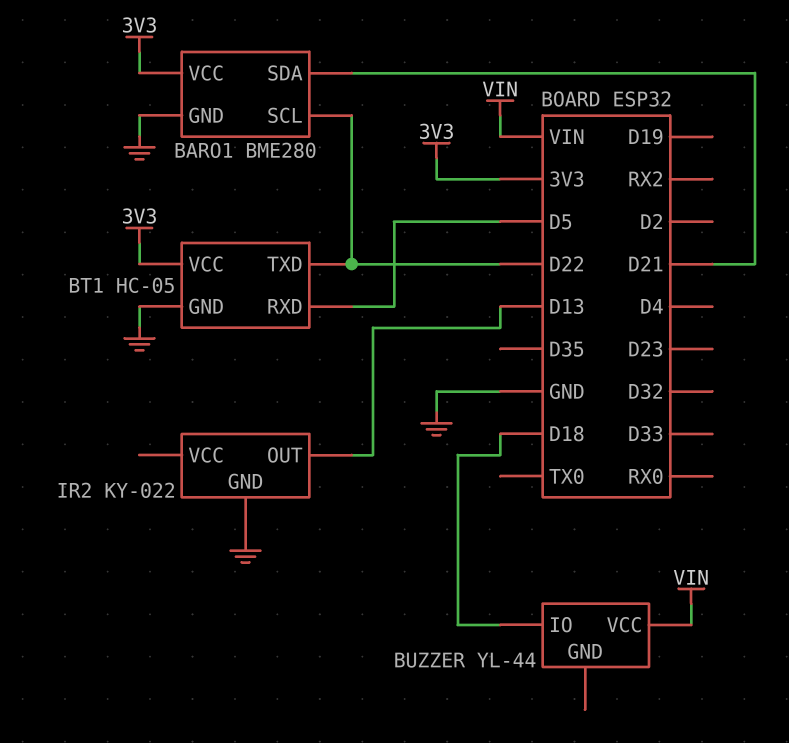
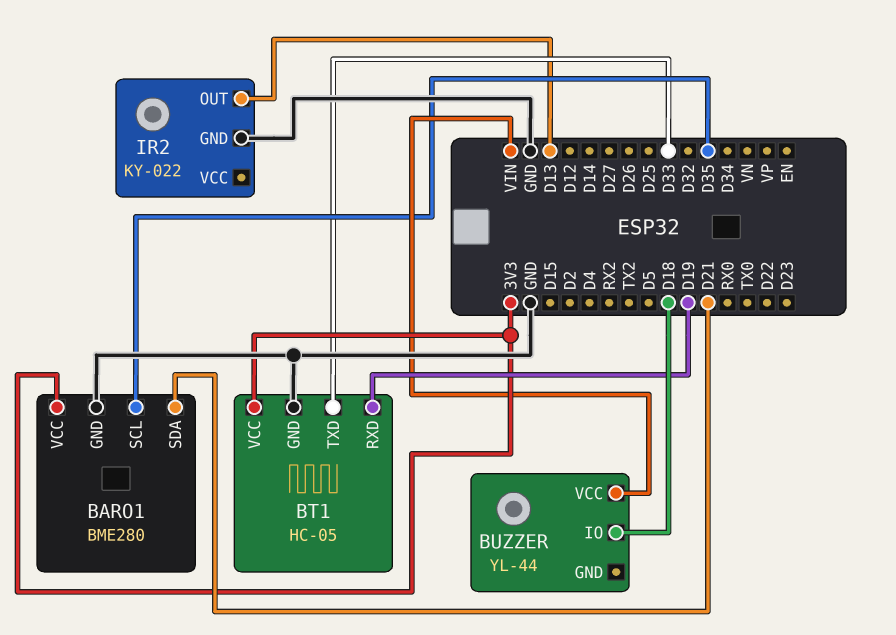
BARO1 pin SCL: D22 -> D35
BT1 pin RXD: D5 -> D19
BT1 pin TXD: D22 -> D33

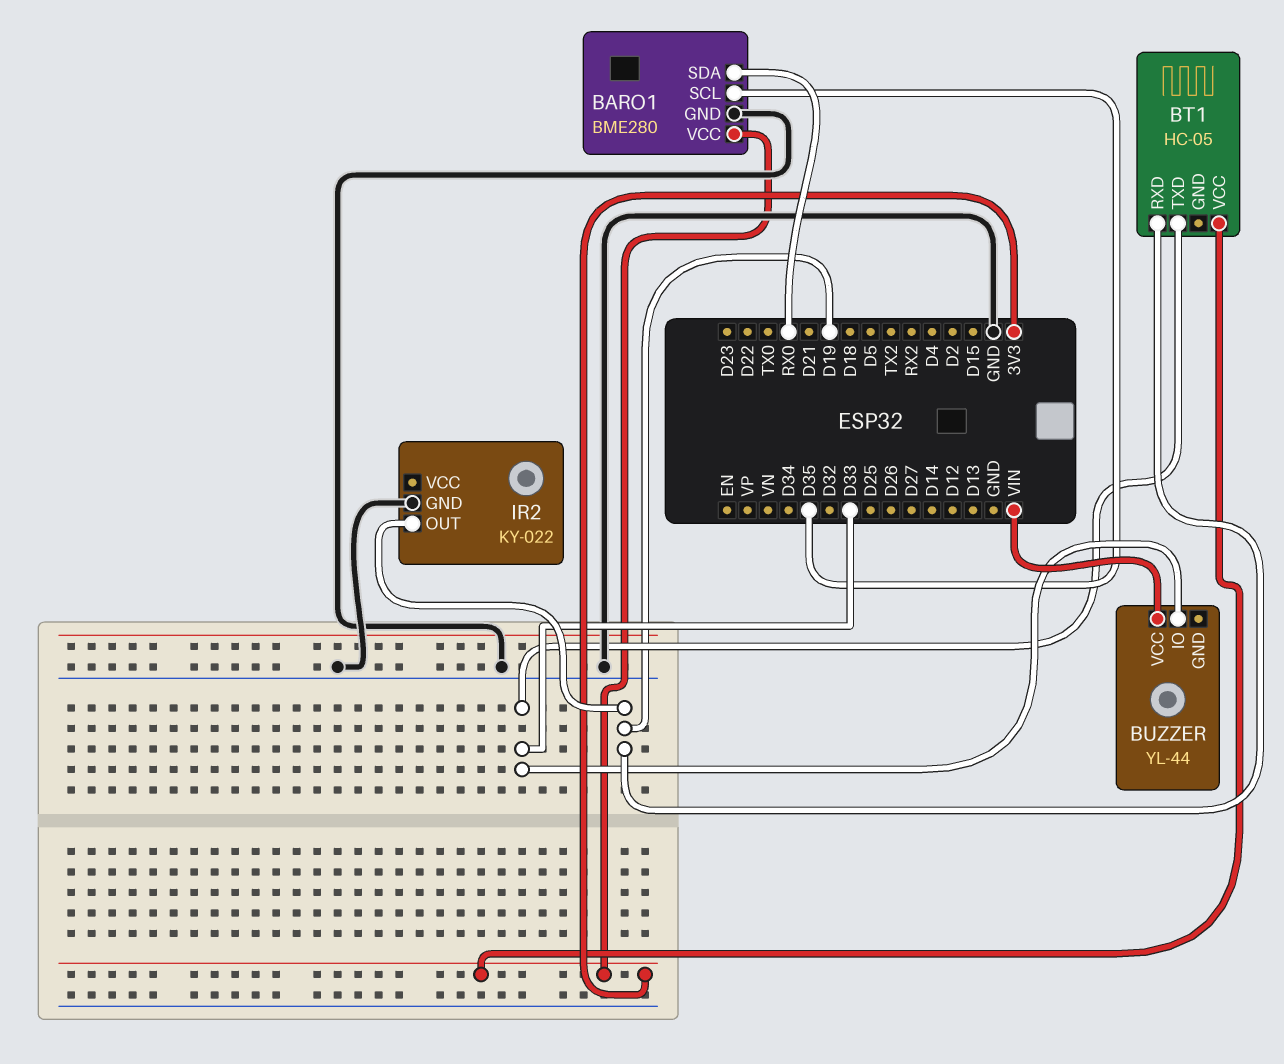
BARO1 pin SDA: D21 -> RX0
BT1 pin GND: GND -> none
BUZZER pin IO: D18 -> D33
IR2 pin OUT: D13 -> D19

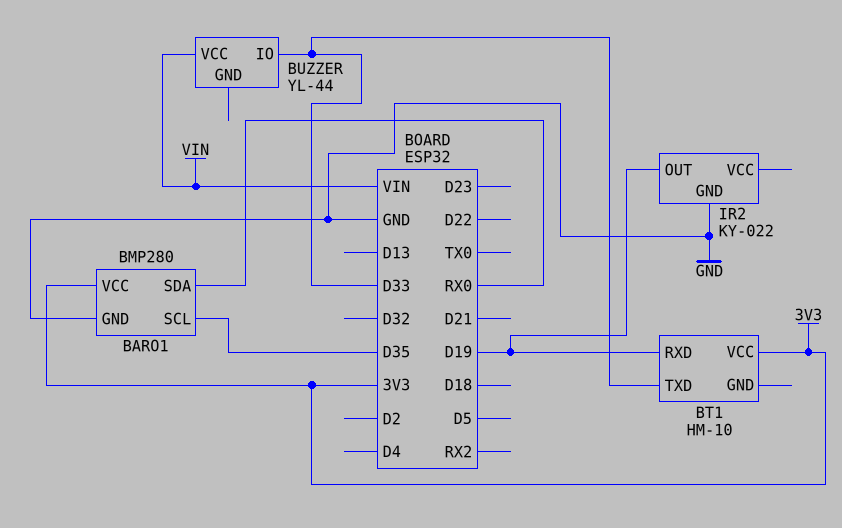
BARO1: BME280 -> BMP280
BT1: HC-05 -> HM-10

